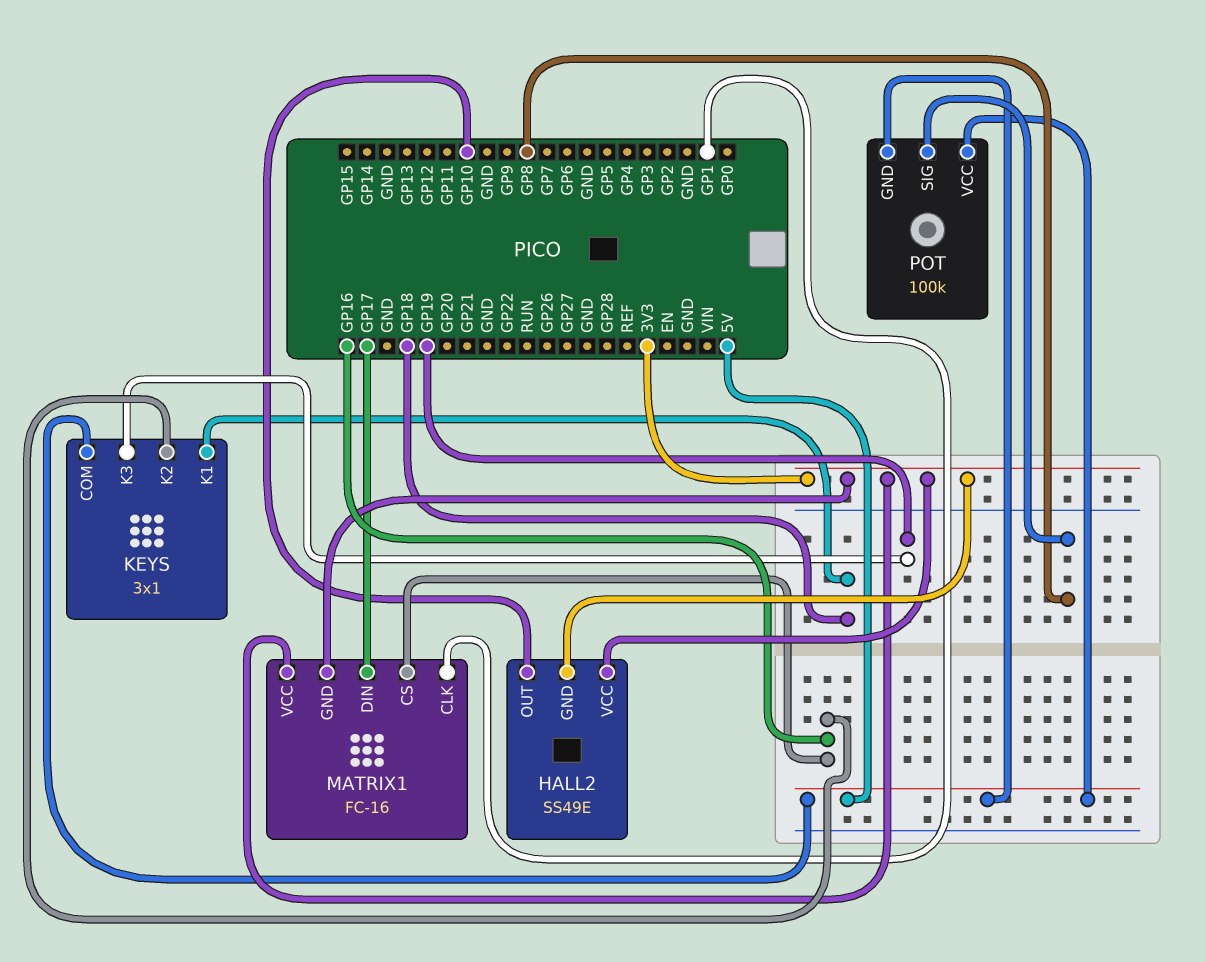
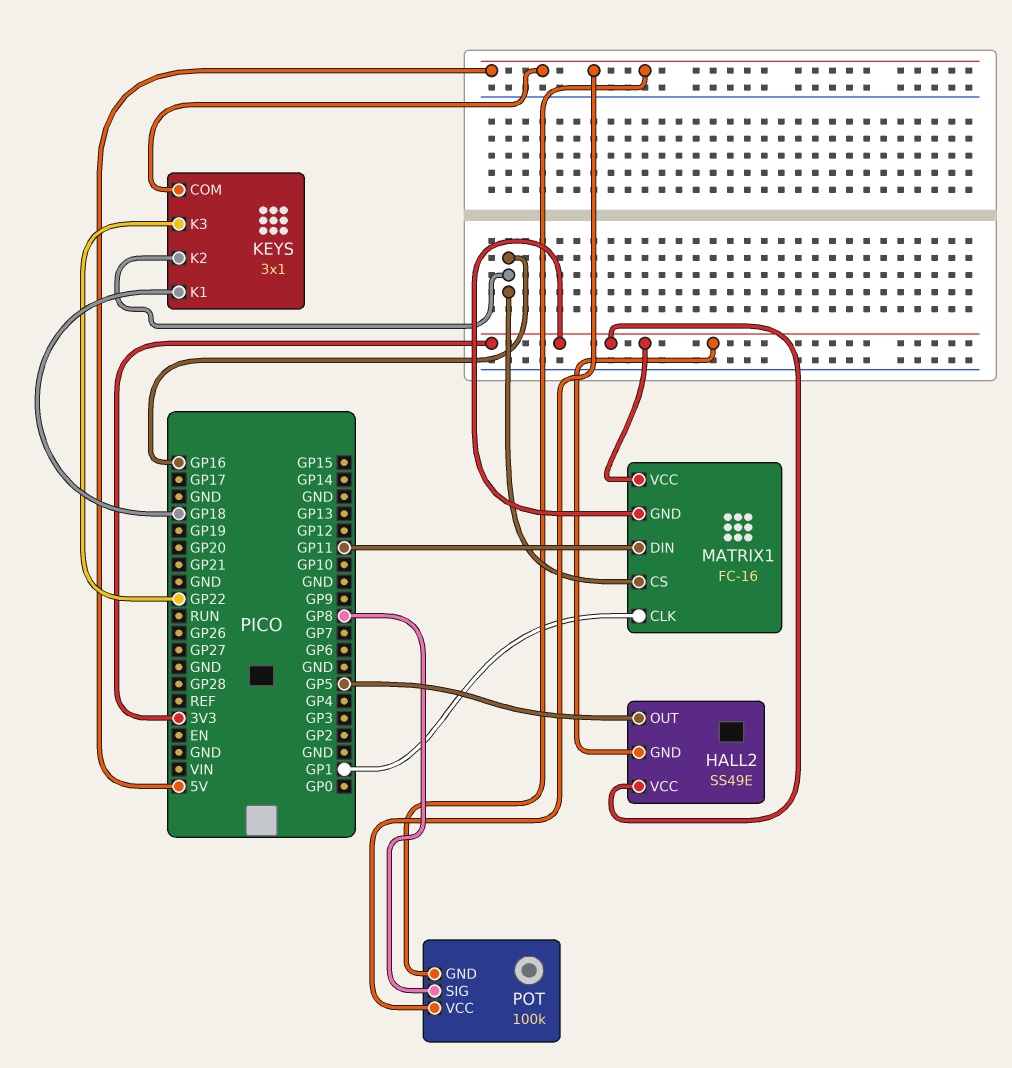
HALL2 pin OUT: GP10 -> GP5
KEYS pin K3: GP19 -> GP22
MATRIX1 pin DIN: GP17 -> GP11

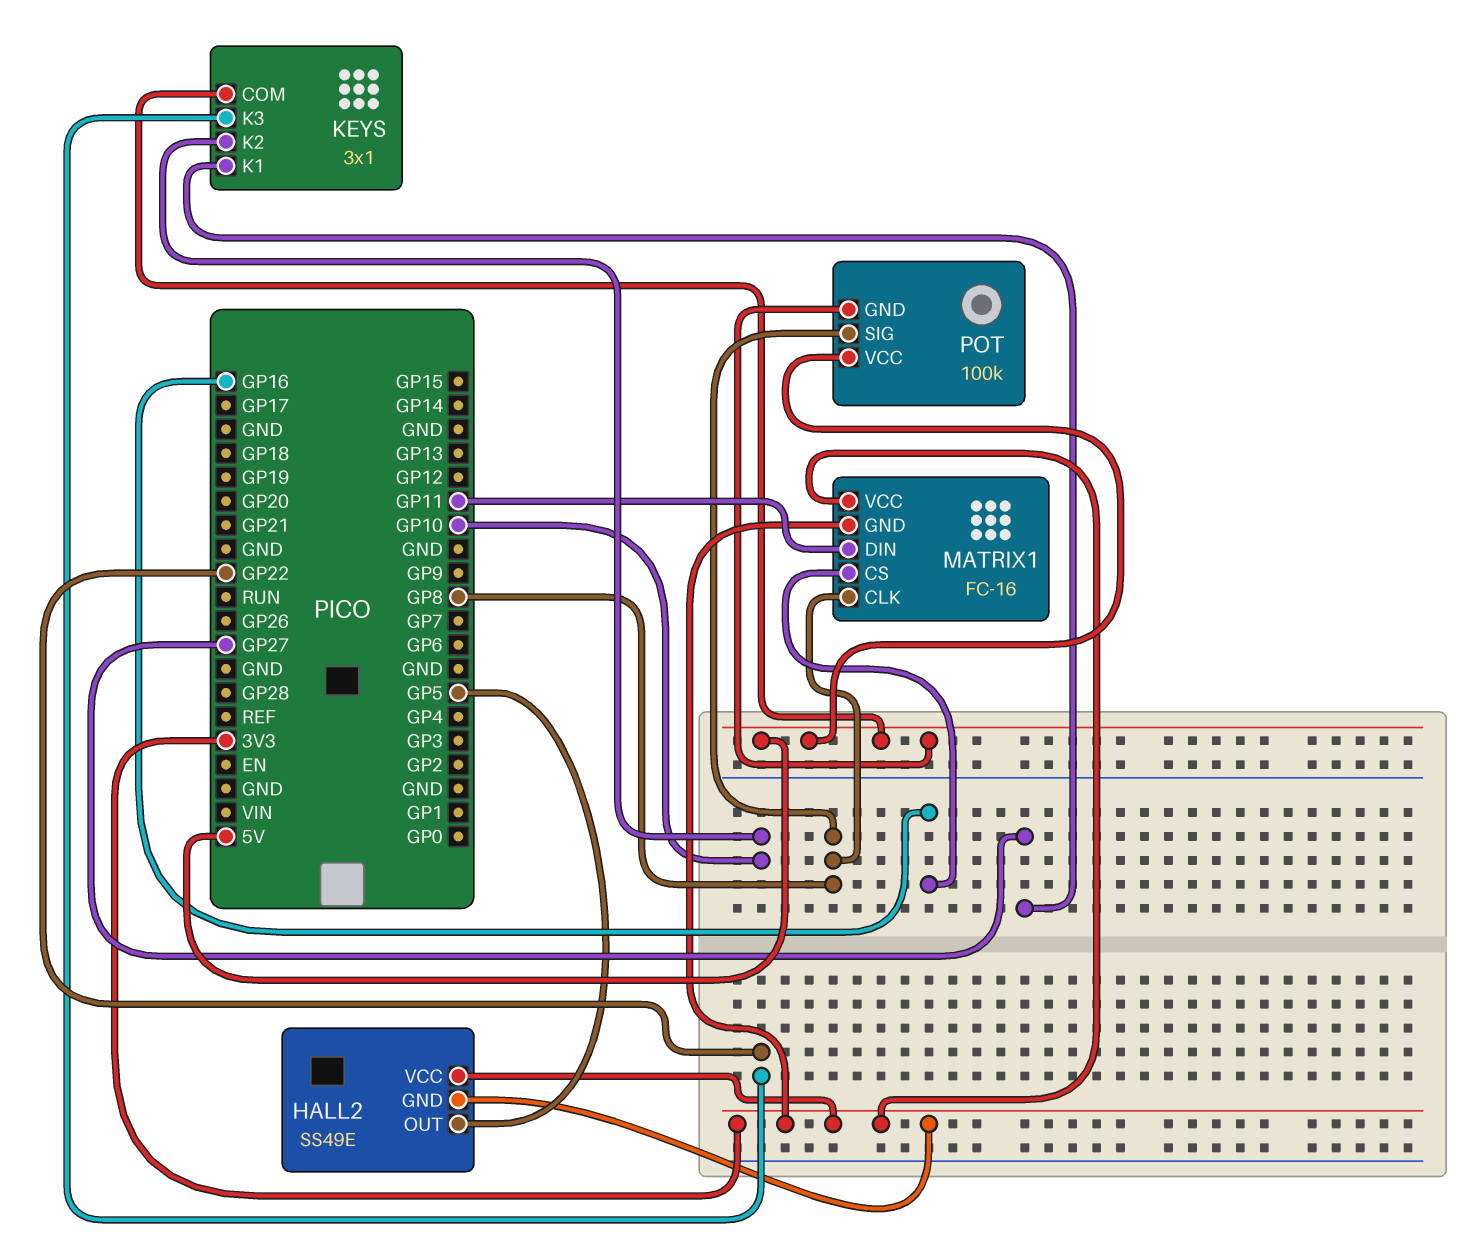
KEYS pin K1: GP18 -> GP27
KEYS pin K2: GP16 -> GP10
MATRIX1 pin CLK: GP1 -> GP8

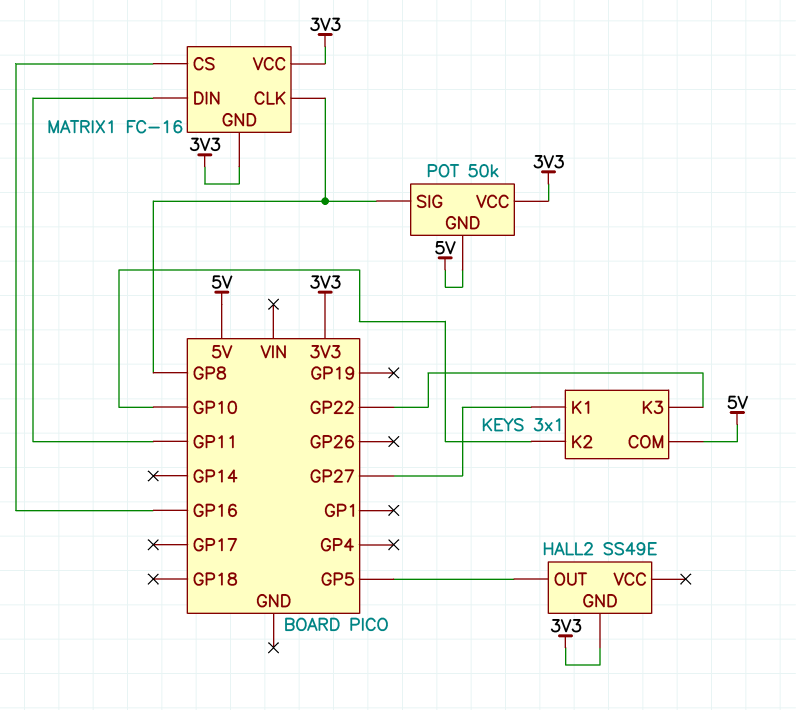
HALL2 pin VCC: 3V3 -> none
POT: 100k -> 50k
POT pin VCC: 5V -> 3V3

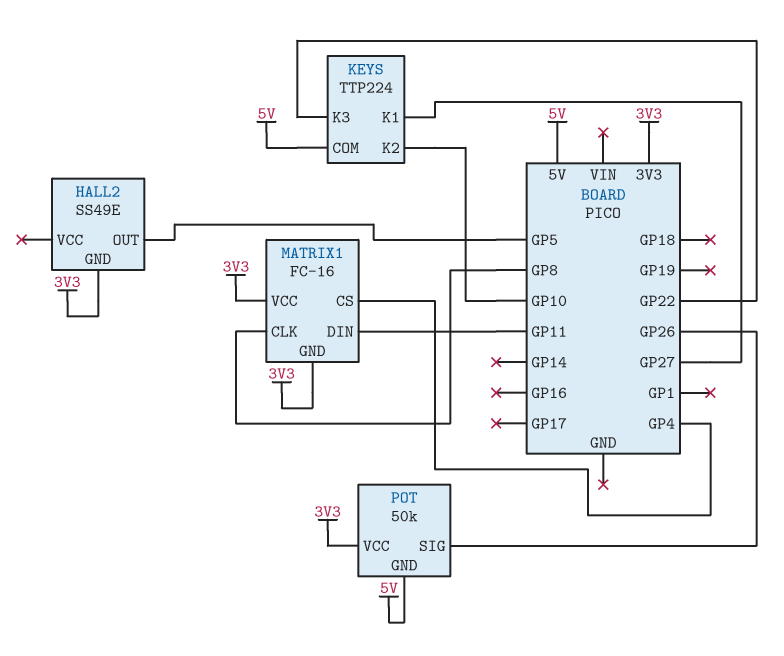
KEYS: 3x1 -> TTP224
MATRIX1 pin CS: GP16 -> GP4
POT pin SIG: GP8 -> GP26

